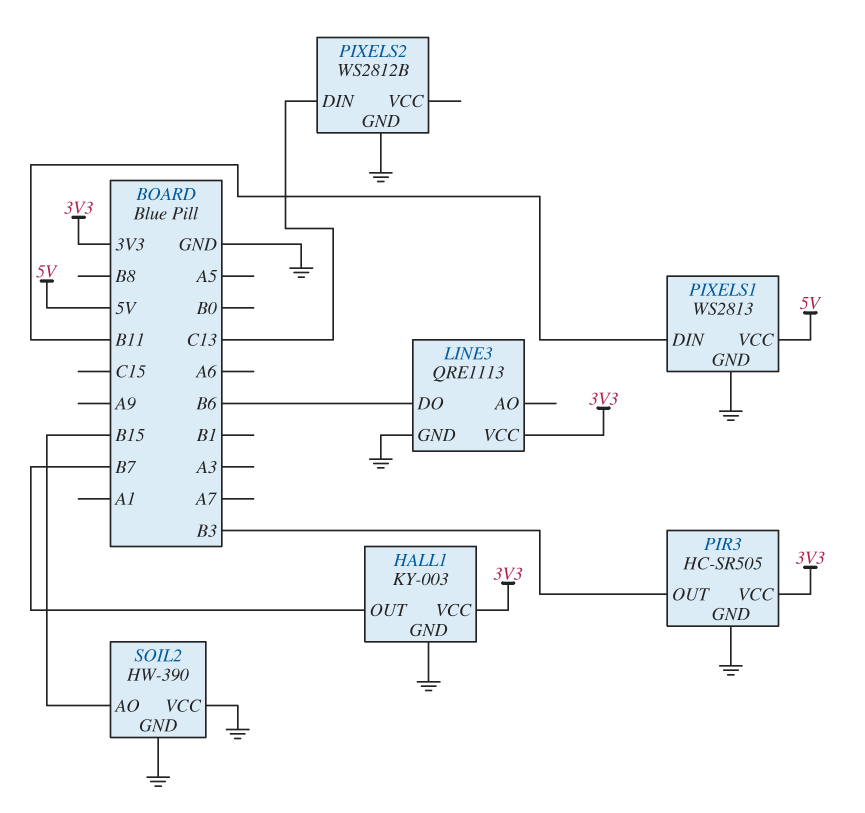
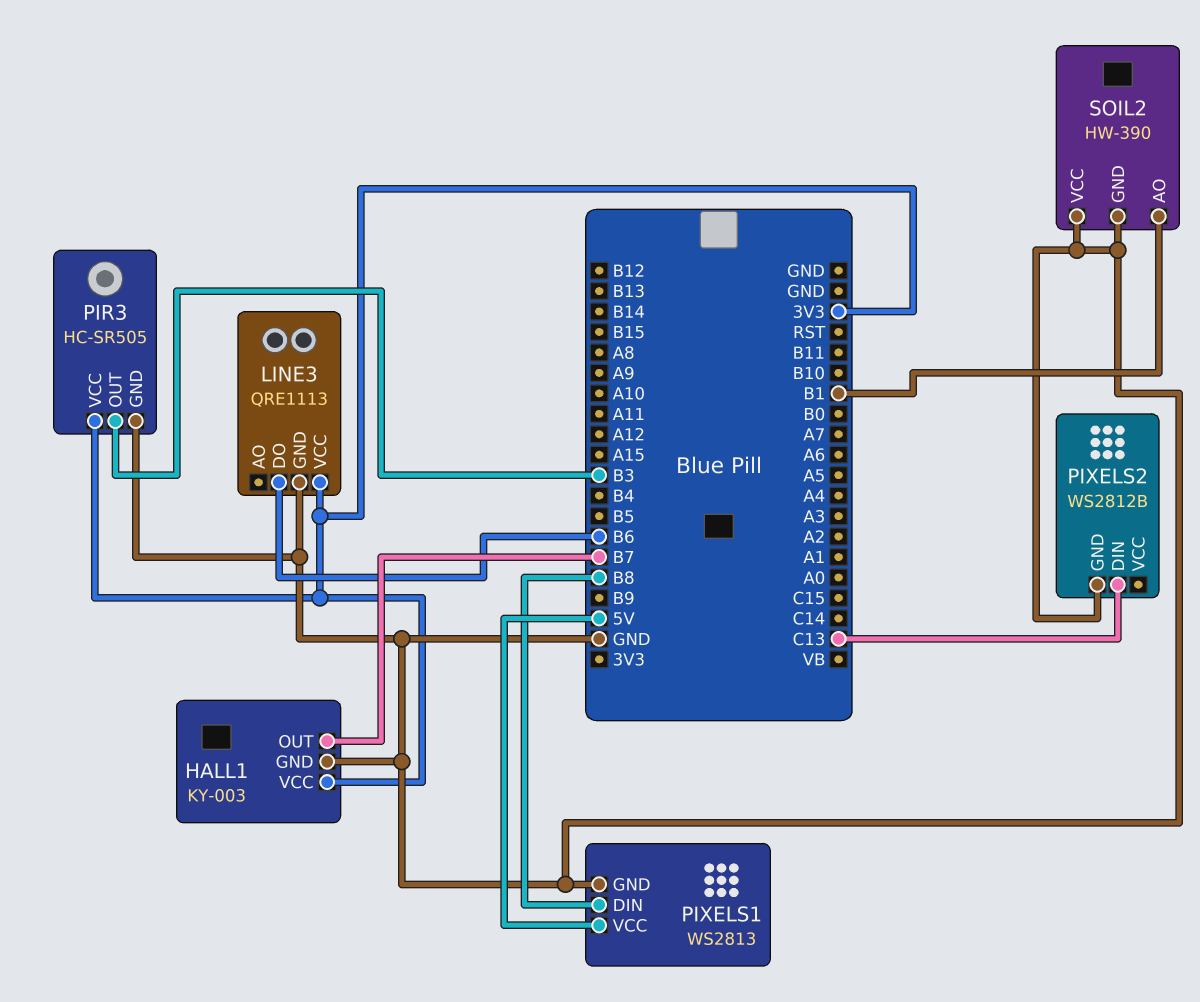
PIXELS1 pin DIN: B11 -> B8
SOIL2 pin AO: B15 -> B1

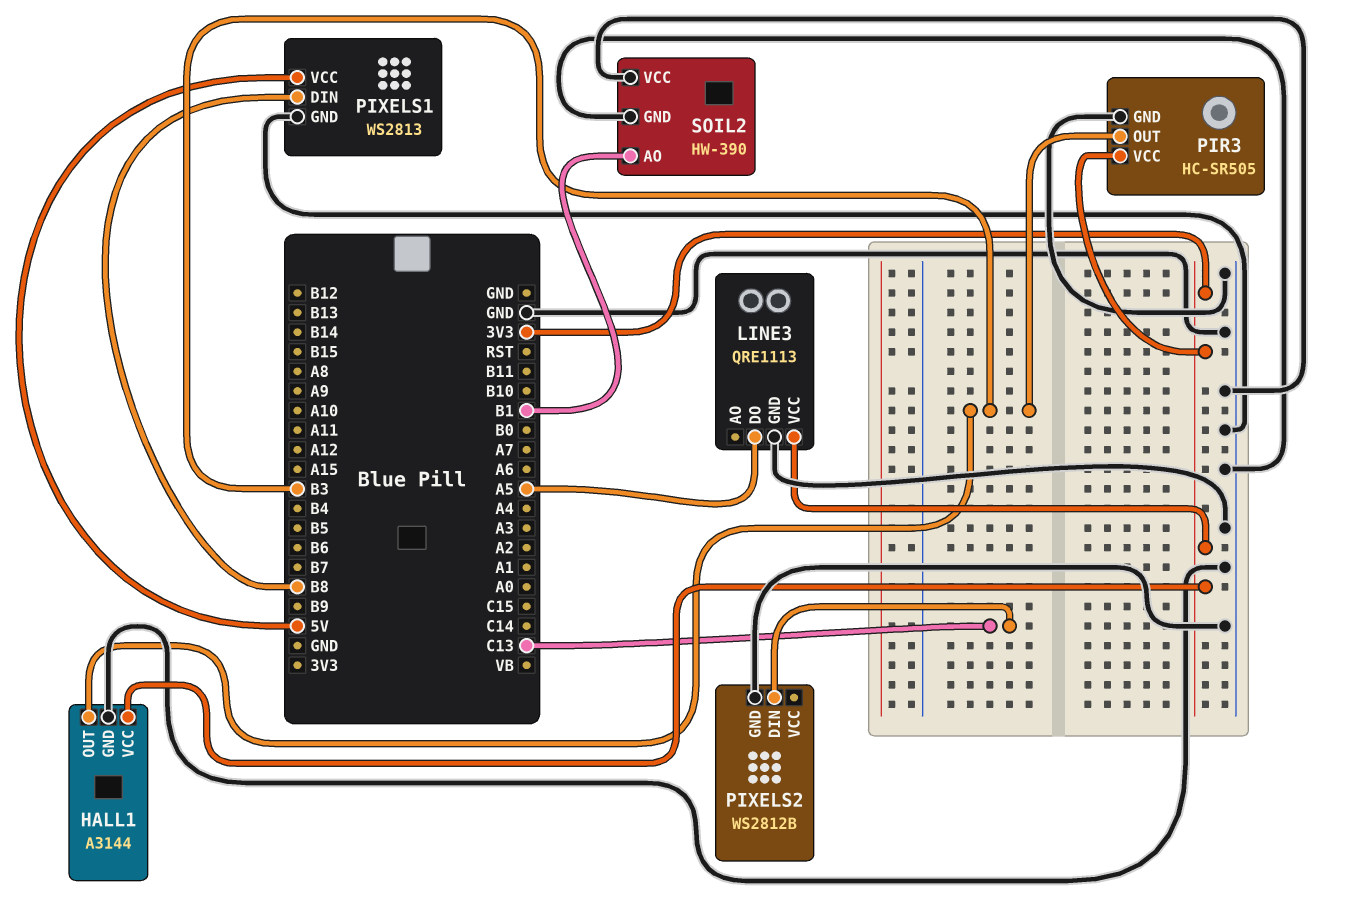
HALL1: KY-003 -> A3144
HALL1 pin OUT: B7 -> B3
LINE3 pin DO: B6 -> A5

